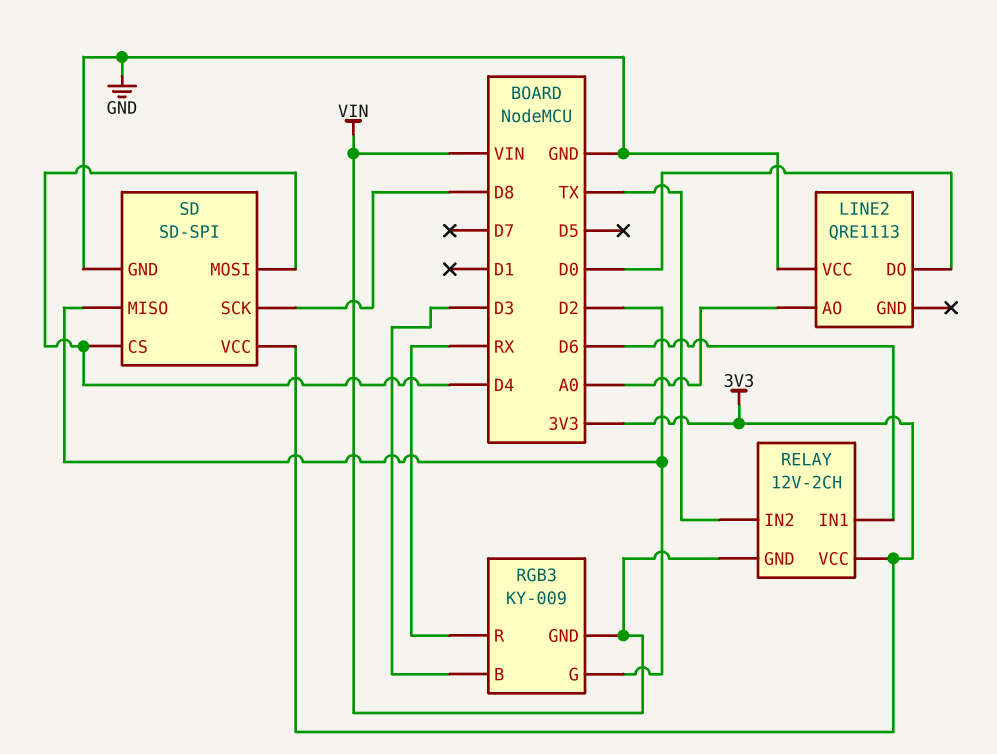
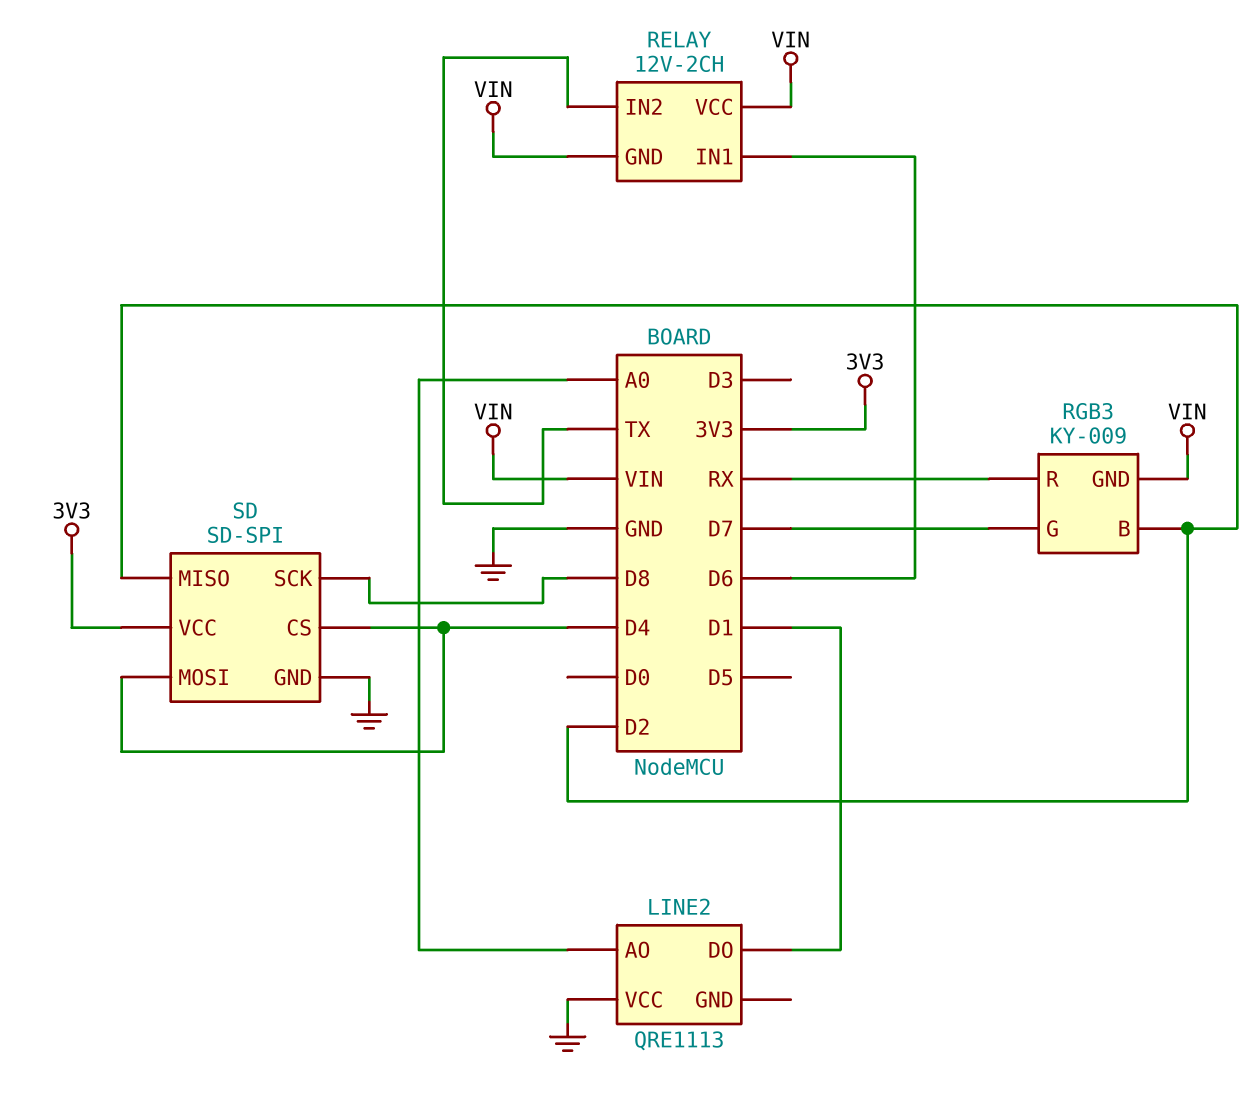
LINE2 pin DO: D0 -> D1
RELAY pin VCC: 3V3 -> VIN
RGB3 pin B: D3 -> D2
RGB3 pin G: D2 -> D7

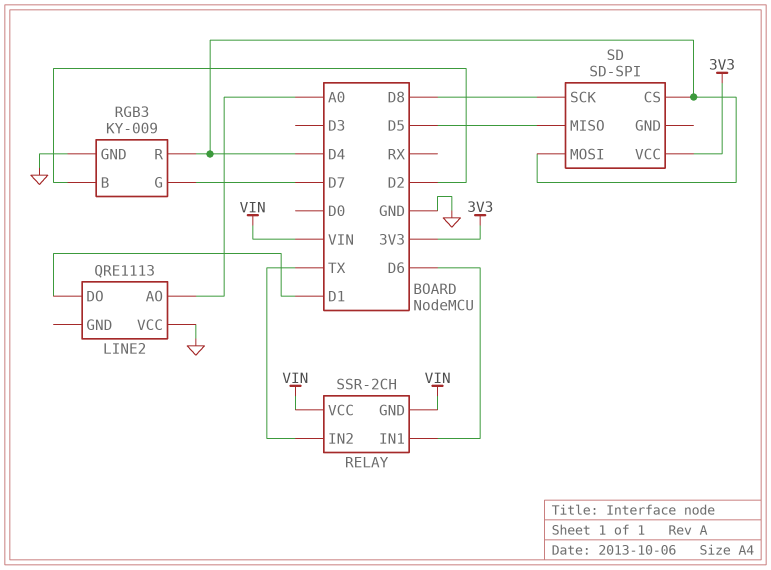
RELAY: 12V-2CH -> SSR-2CH
RGB3 pin GND: VIN -> GND
RGB3 pin R: RX -> D4
SD pin GND: GND -> none
SD pin MISO: D2 -> D5

